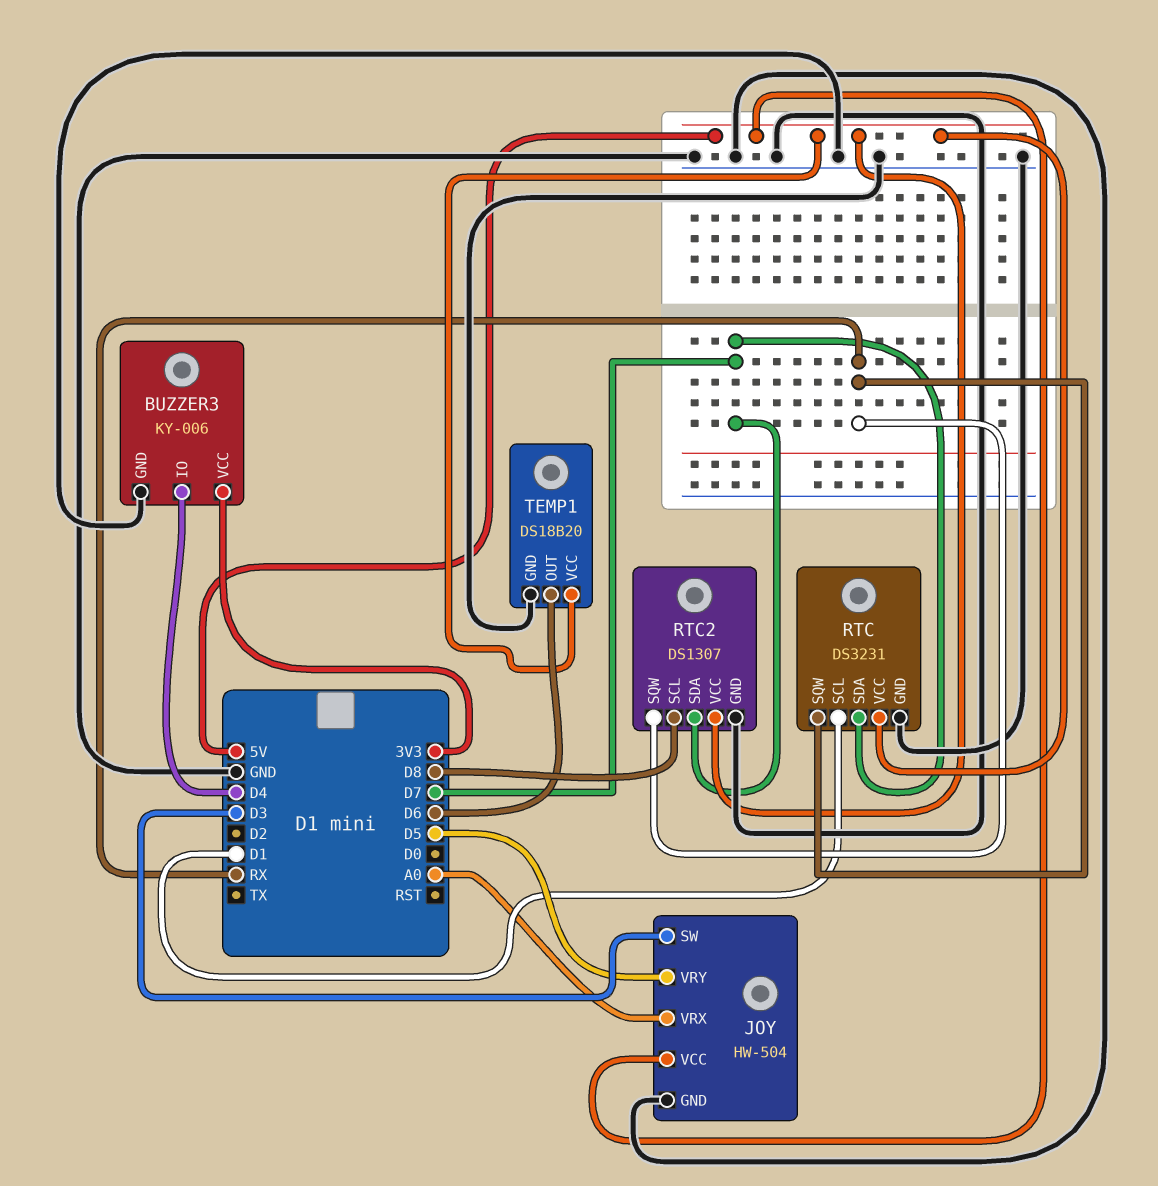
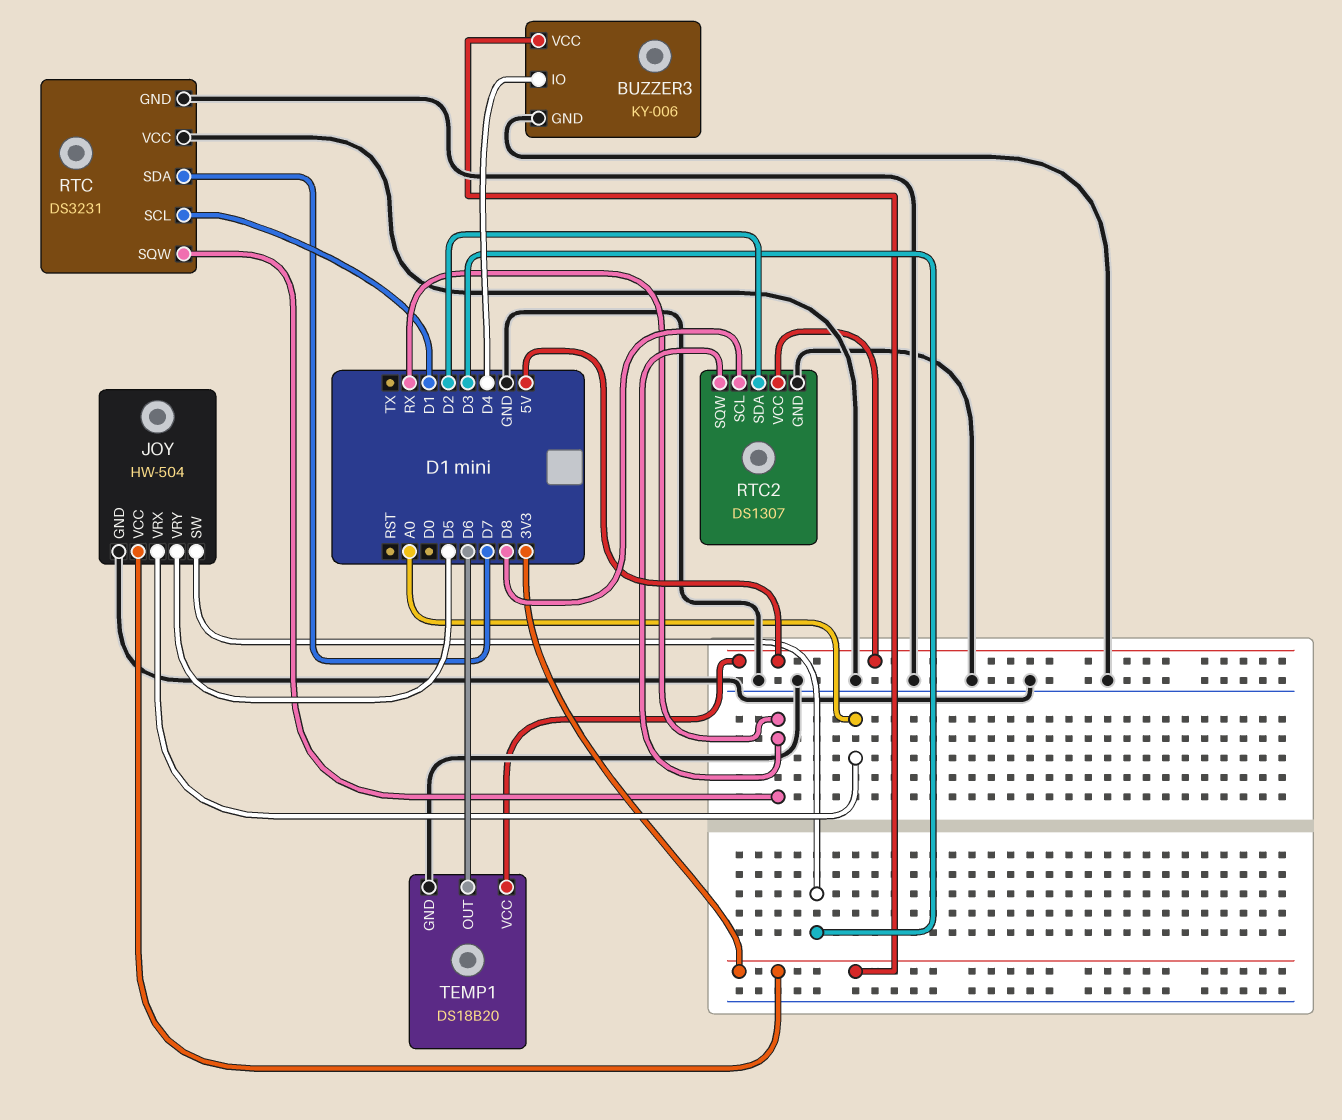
JOY pin VCC: 5V -> 3V3
RTC pin VCC: 5V -> GND
RTC2 pin SDA: D7 -> D2

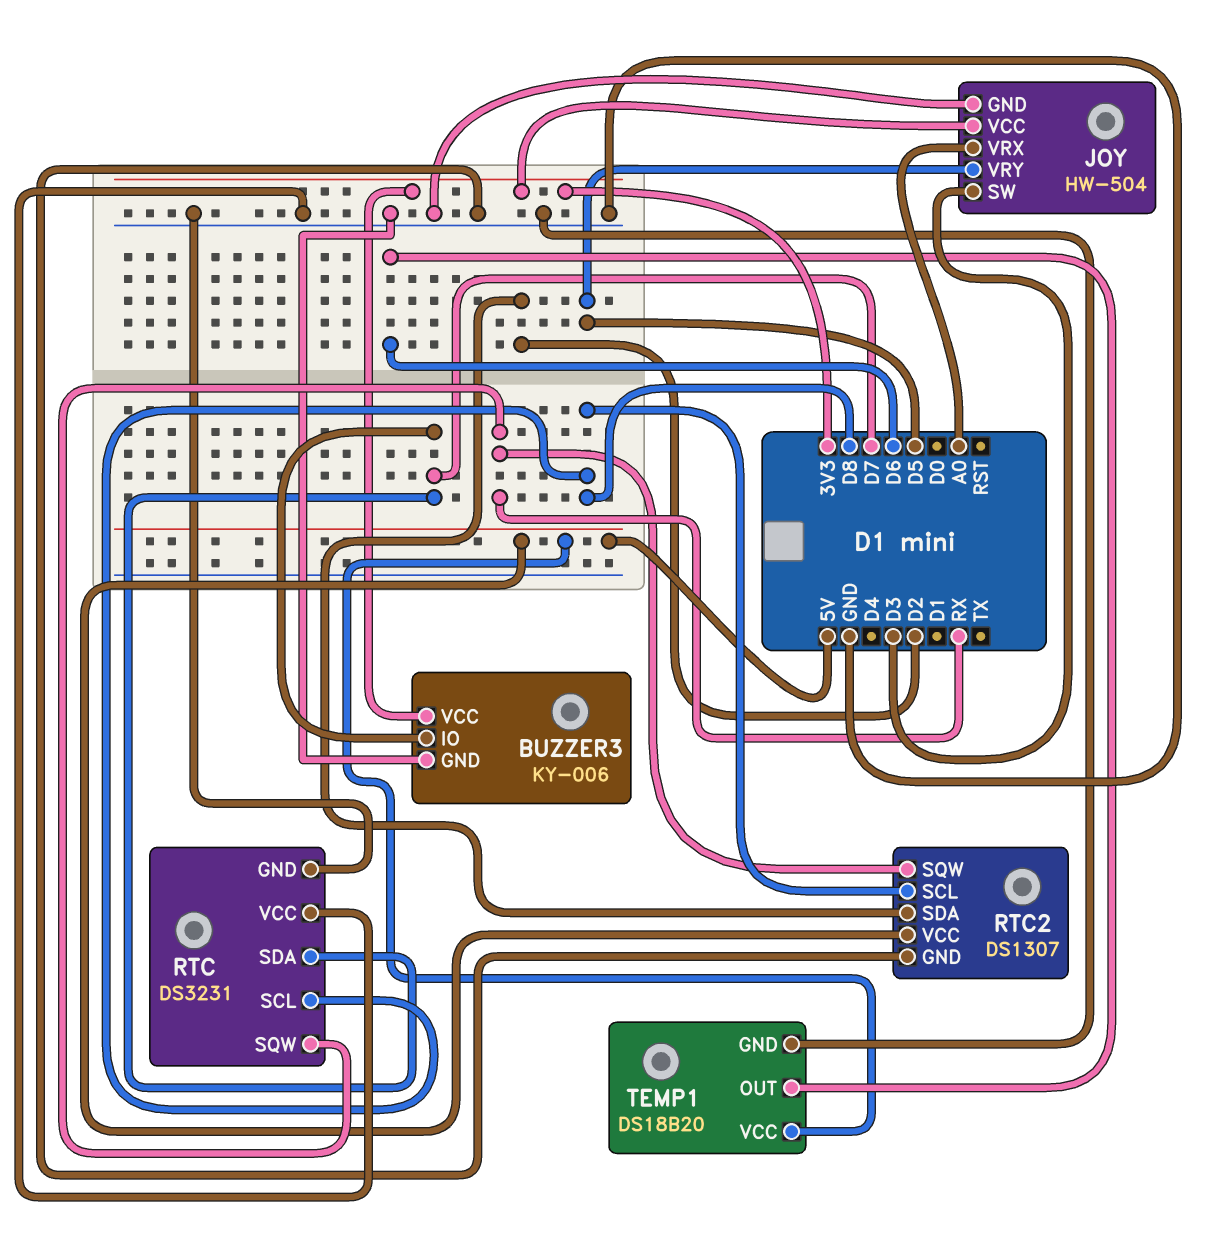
BUZZER3 pin IO: D4 -> D7
RTC pin SCL: D1 -> D8

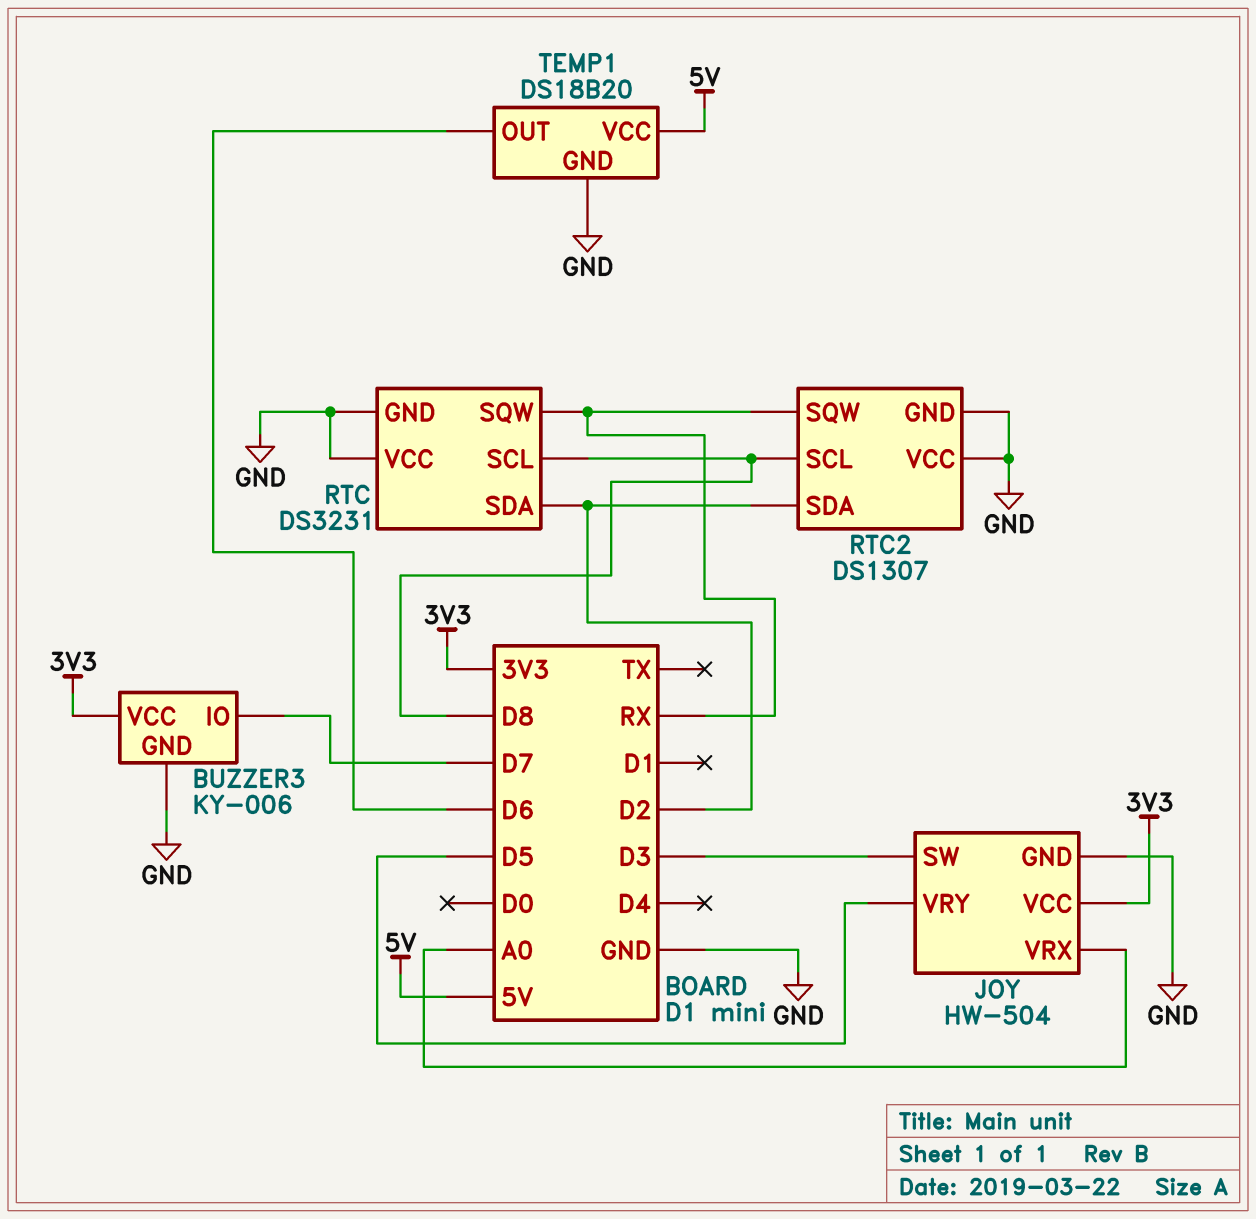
RTC pin SDA: D7 -> D2
RTC2 pin VCC: 5V -> GND

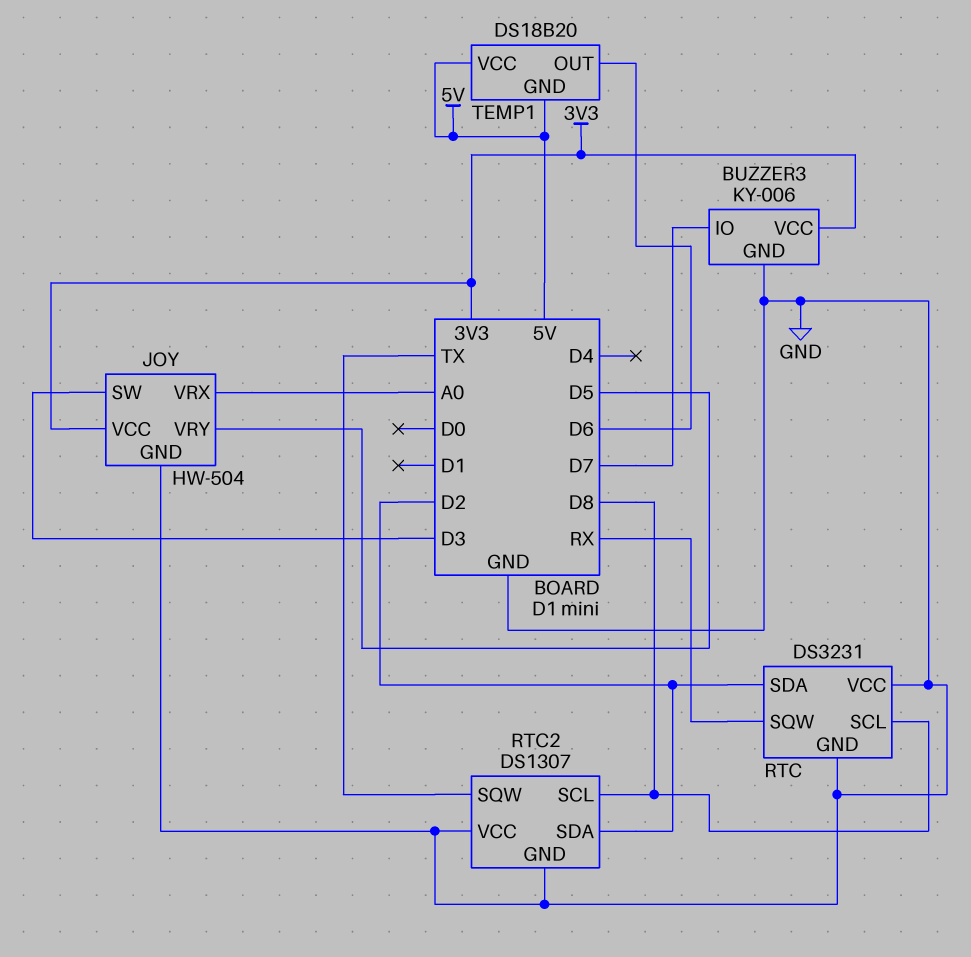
RTC2 pin SQW: RX -> TX
TEMP1 pin GND: GND -> 5V

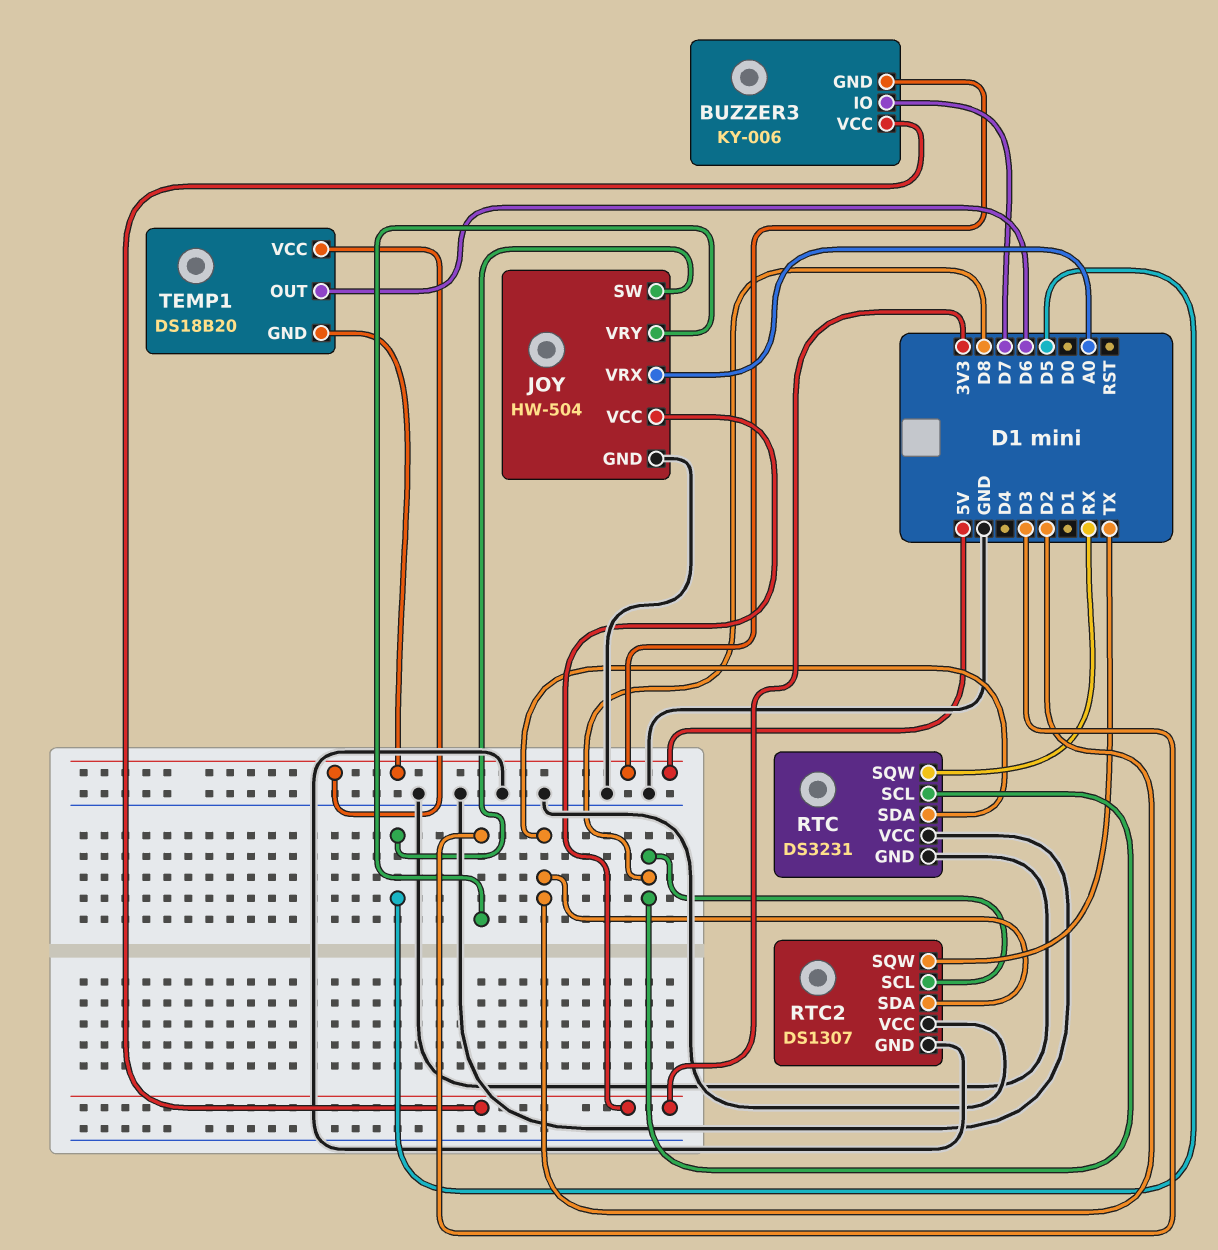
BUZZER3 pin GND: GND -> 5V
JOY pin SW: D3 -> D5
JOY pin VRY: D5 -> D3

